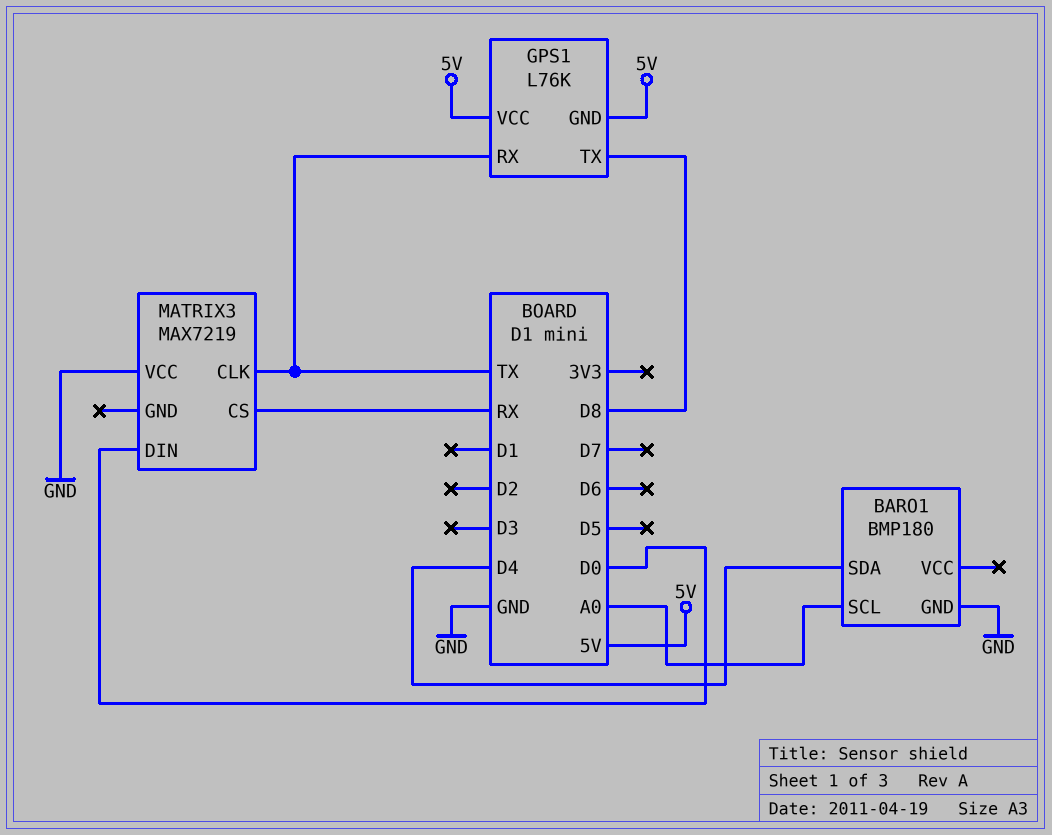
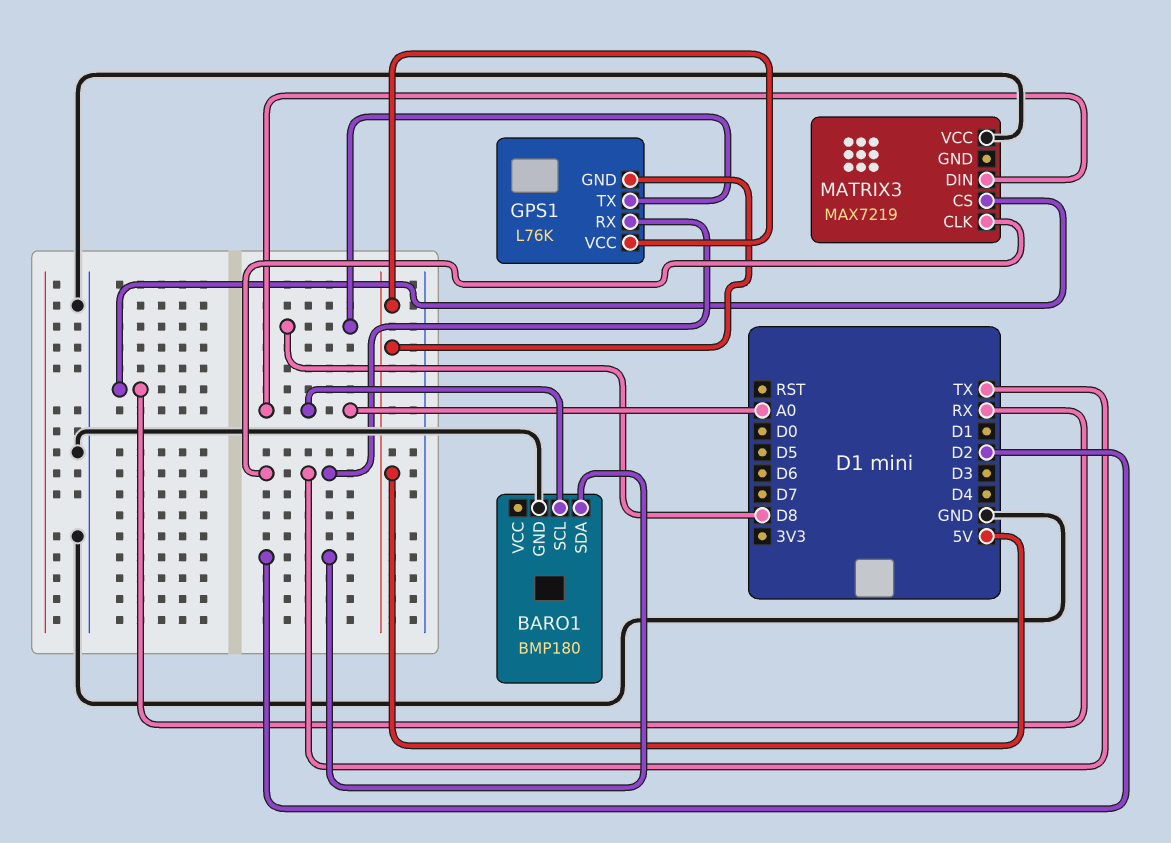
BARO1 pin SDA: D4 -> D2
MATRIX3 pin DIN: D0 -> A0

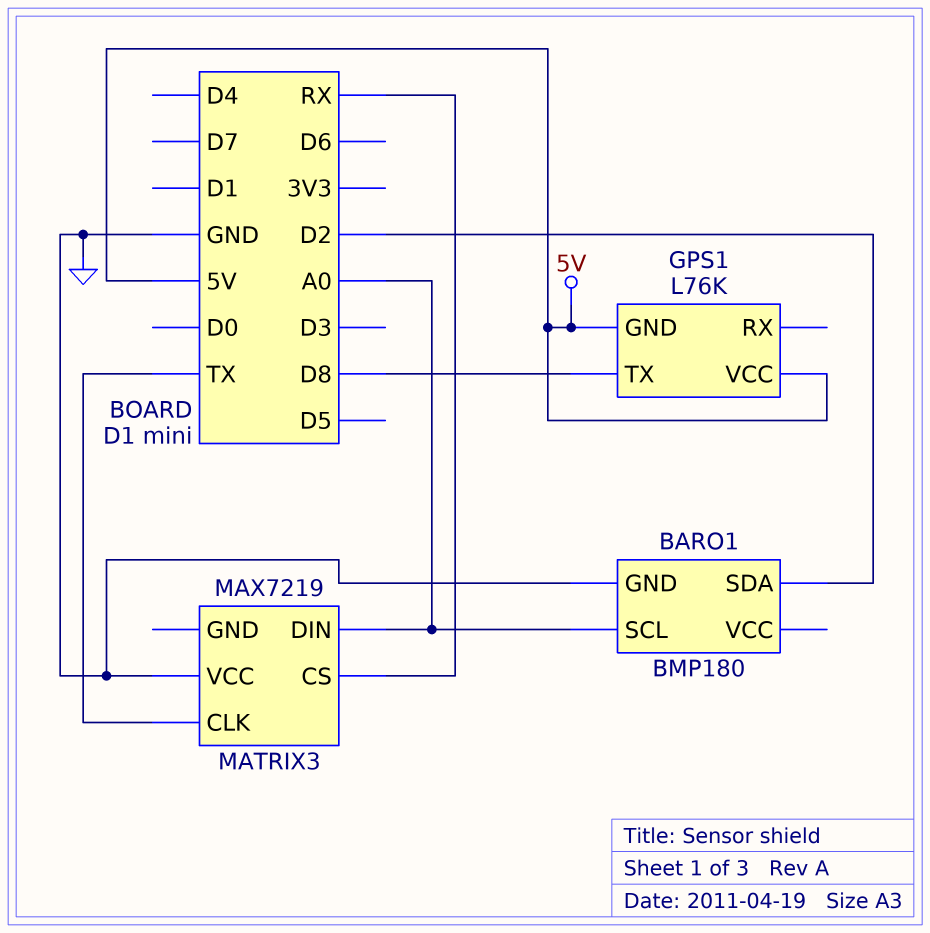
GPS1 pin RX: TX -> none

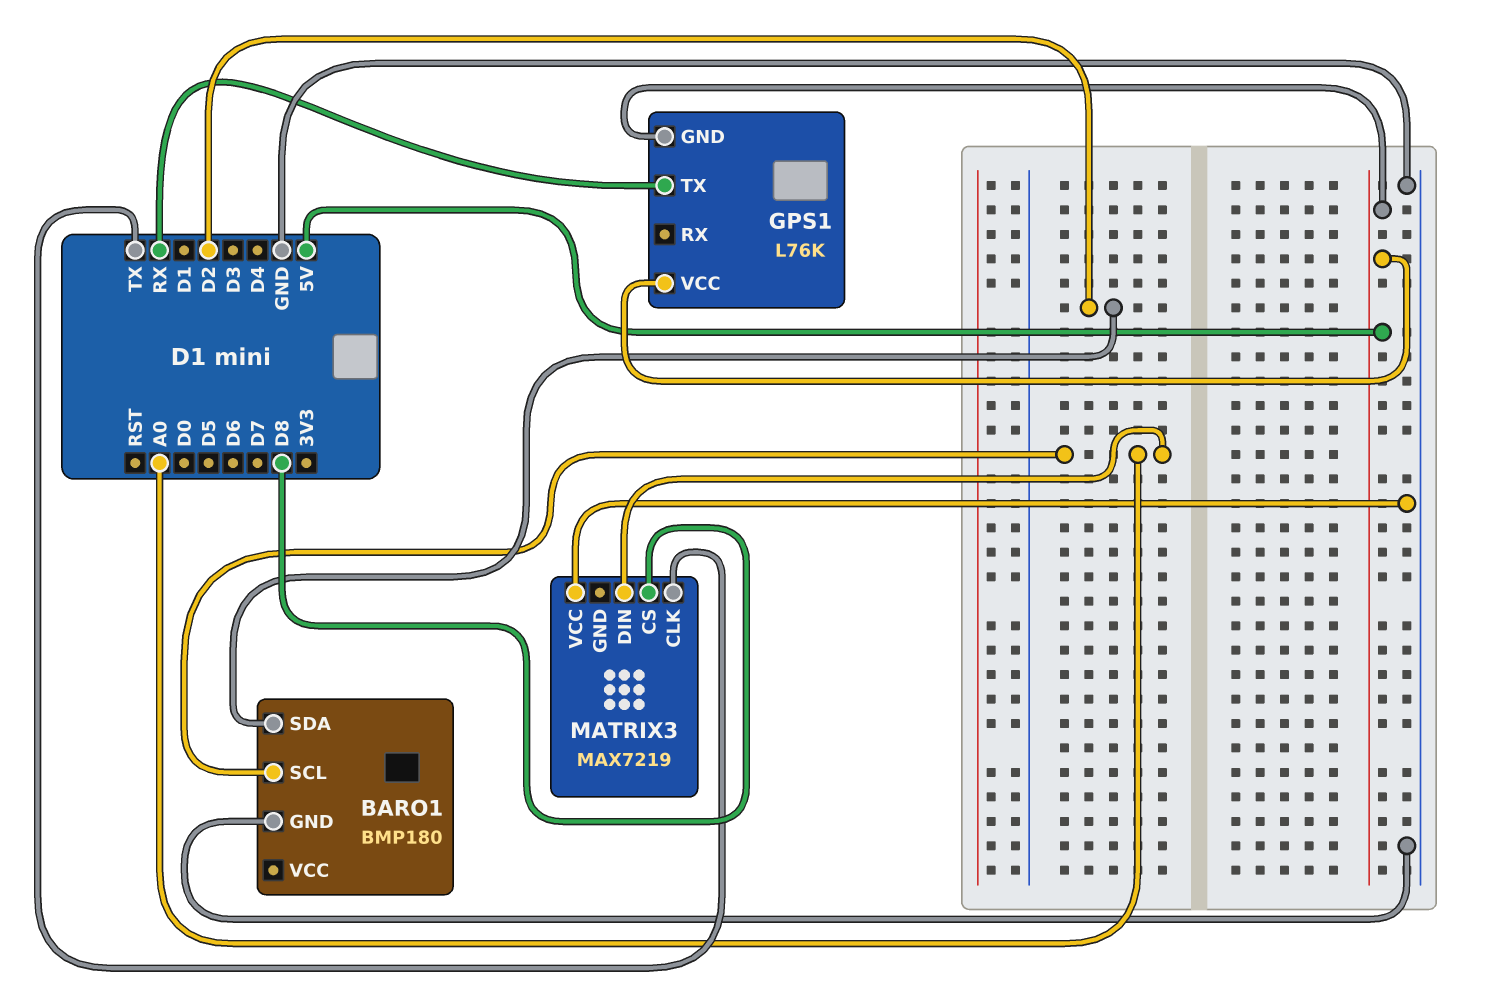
GPS1 pin TX: D8 -> RX
MATRIX3 pin CS: RX -> D8

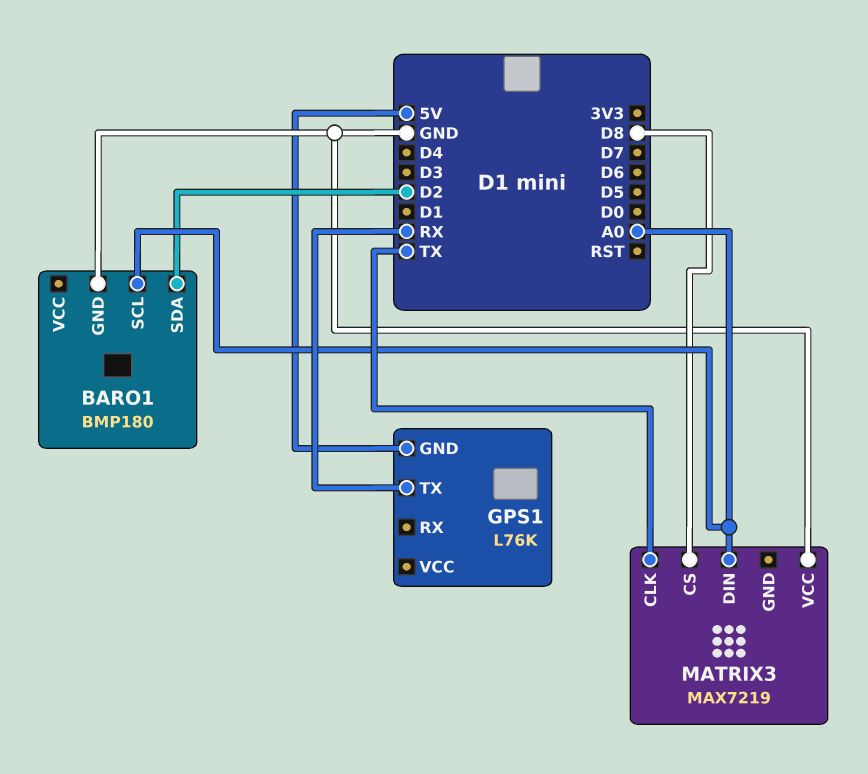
GPS1 pin VCC: 5V -> none

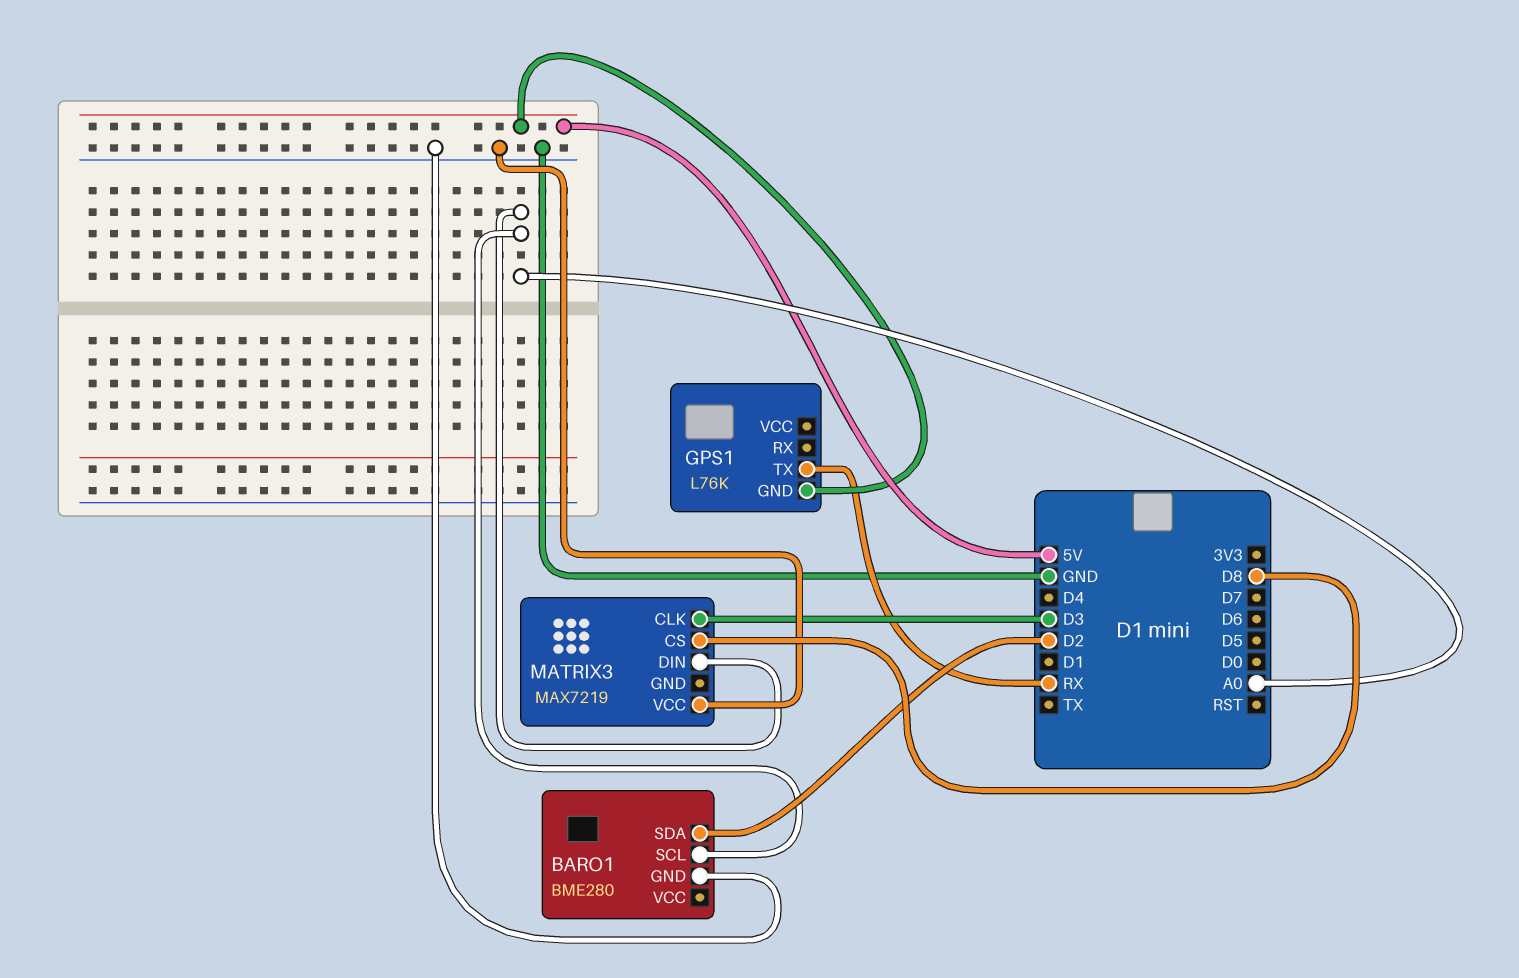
BARO1: BMP180 -> BME280
MATRIX3 pin CLK: TX -> D3

